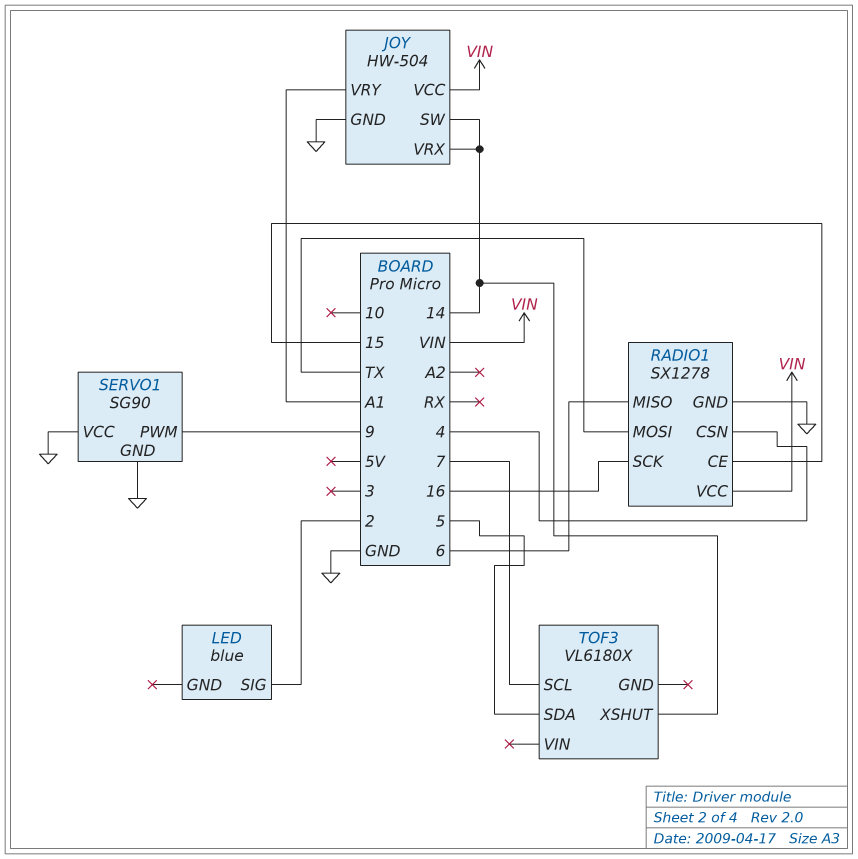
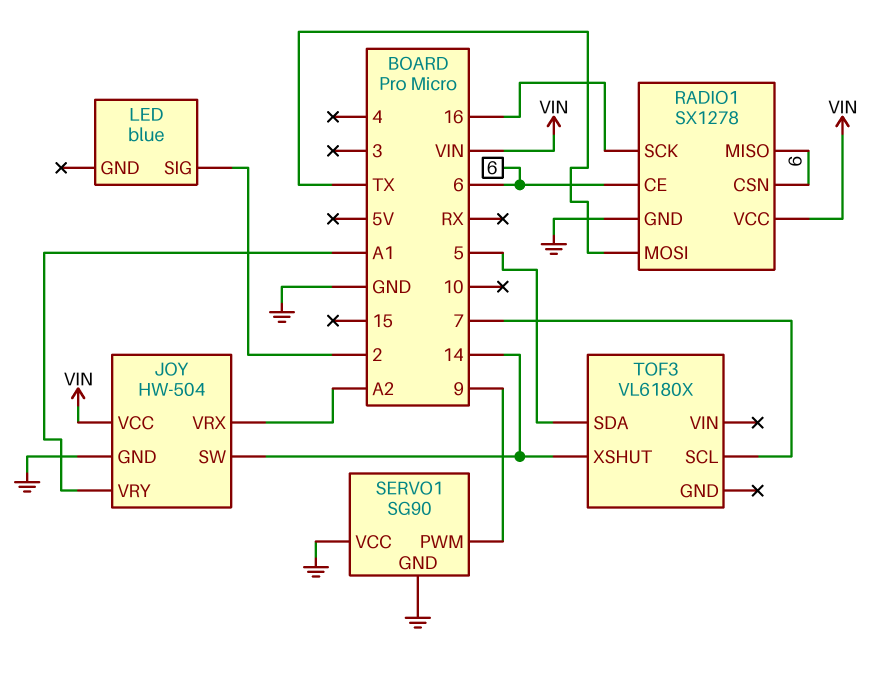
JOY pin VRX: 14 -> A2
RADIO1 pin CE: 15 -> 6
RADIO1 pin CSN: 4 -> 6

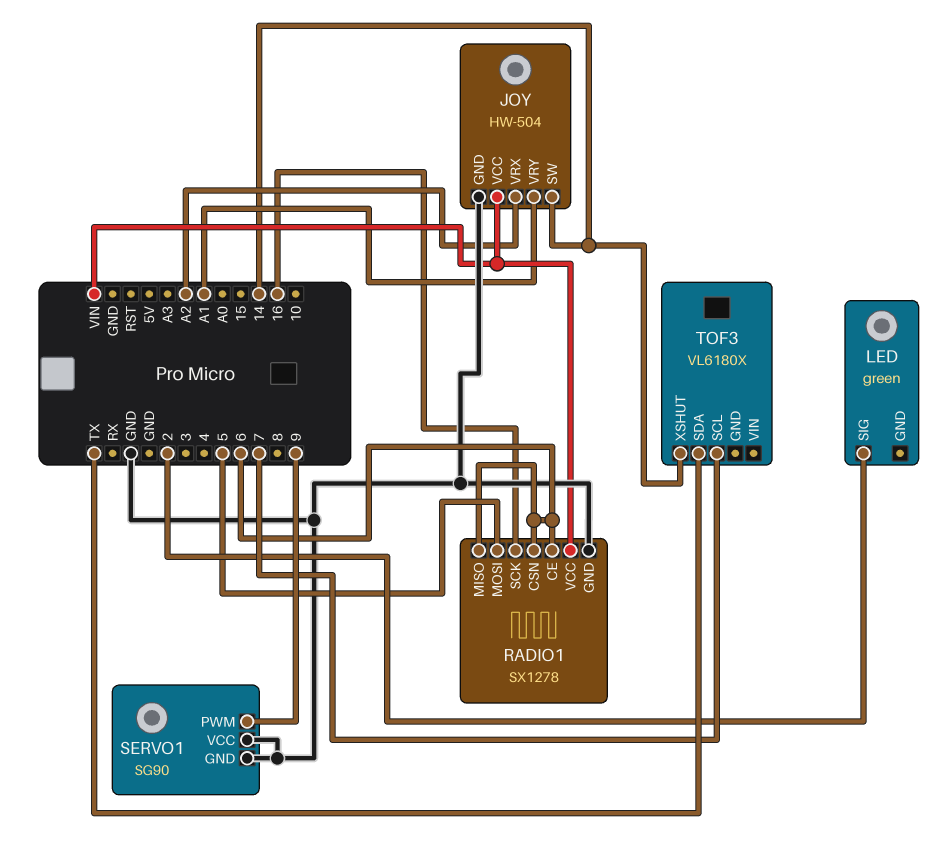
LED: blue -> green
RADIO1 pin MOSI: TX -> 5
TOF3 pin SDA: 5 -> TX

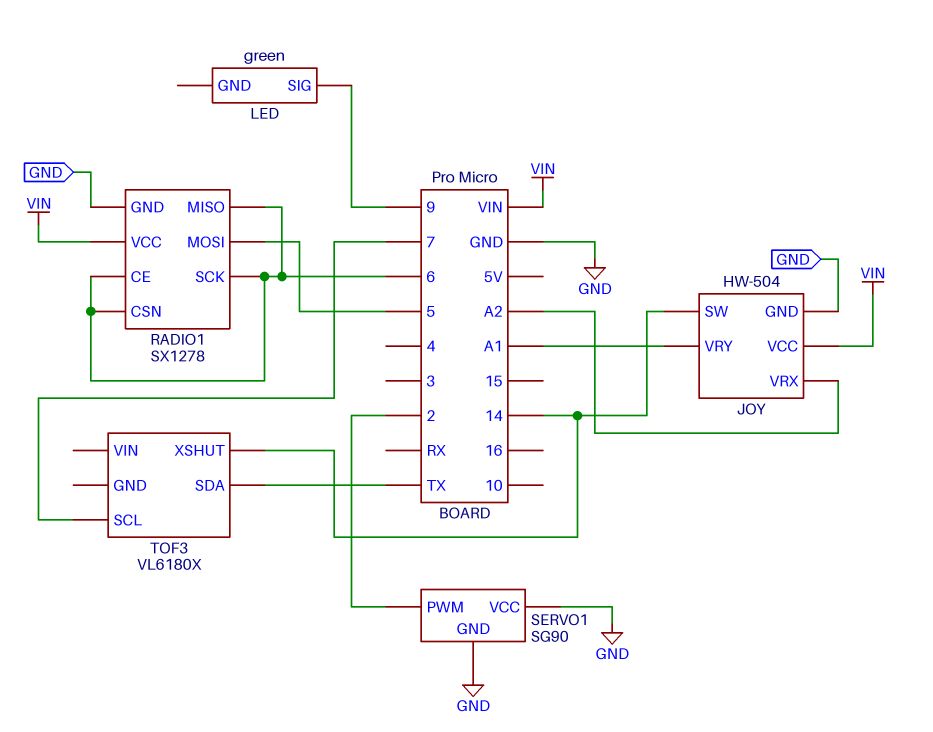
LED pin SIG: 2 -> 9
RADIO1 pin SCK: 16 -> 6
SERVO1 pin PWM: 9 -> 2

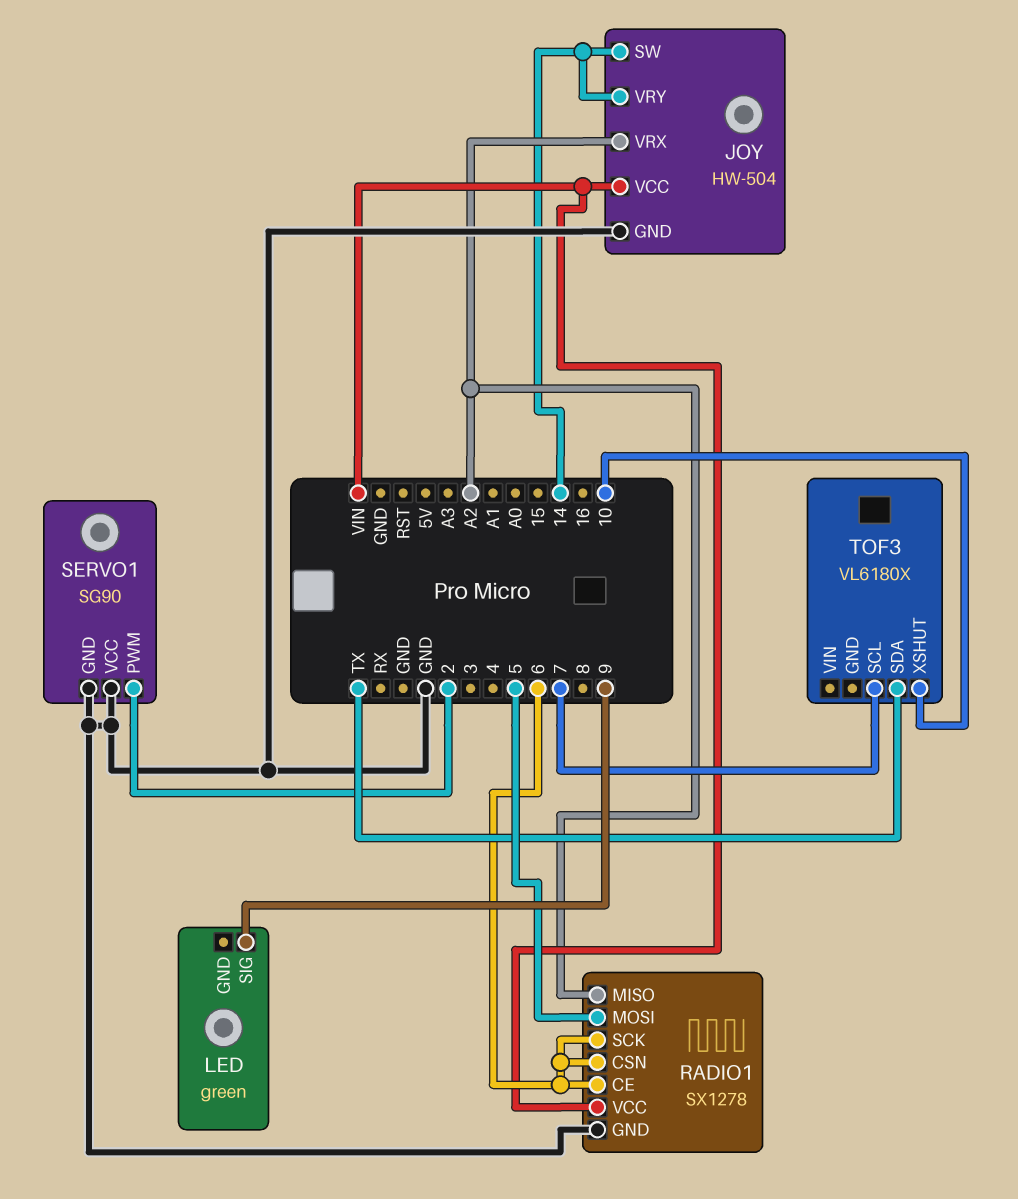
JOY pin VRY: A1 -> 14
RADIO1 pin MISO: 6 -> A2
TOF3 pin XSHUT: 14 -> 10

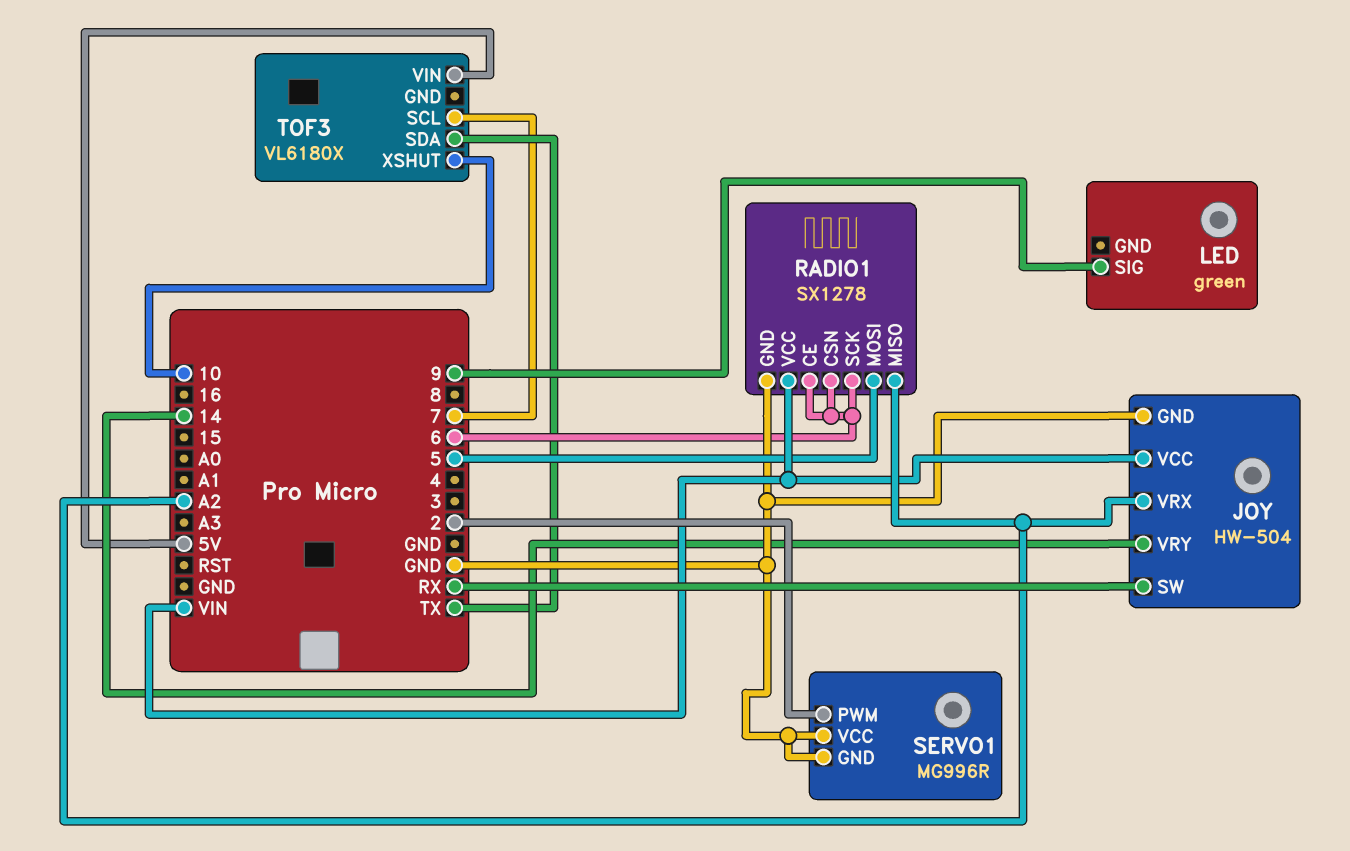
JOY pin SW: 14 -> RX
SERVO1: SG90 -> MG996R
TOF3 pin VIN: none -> 5V

